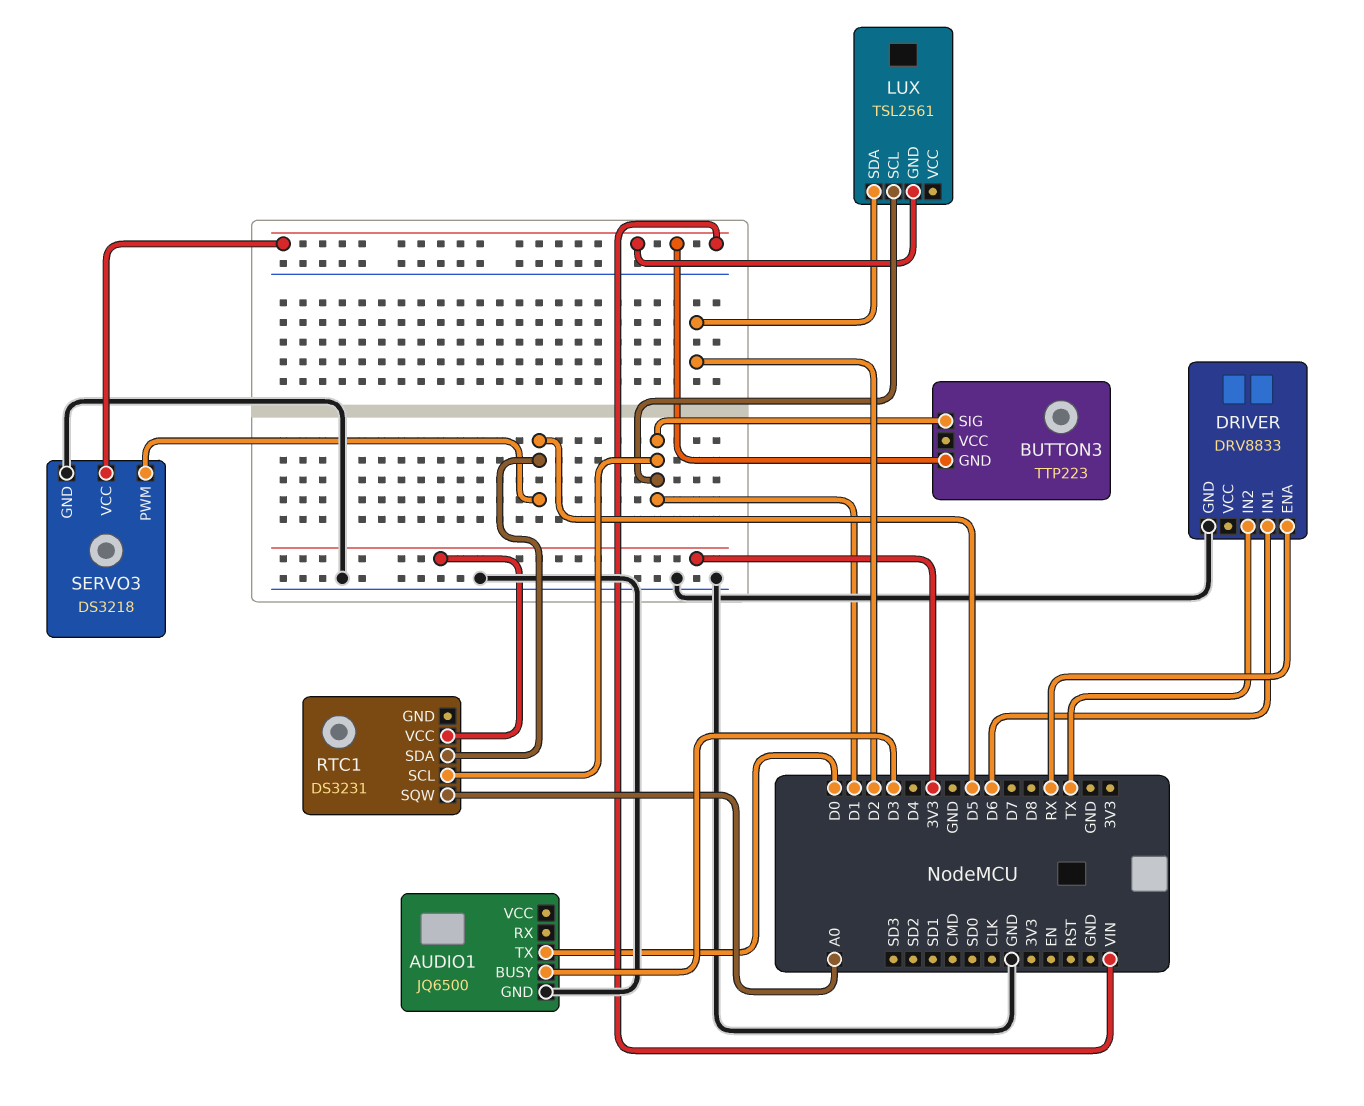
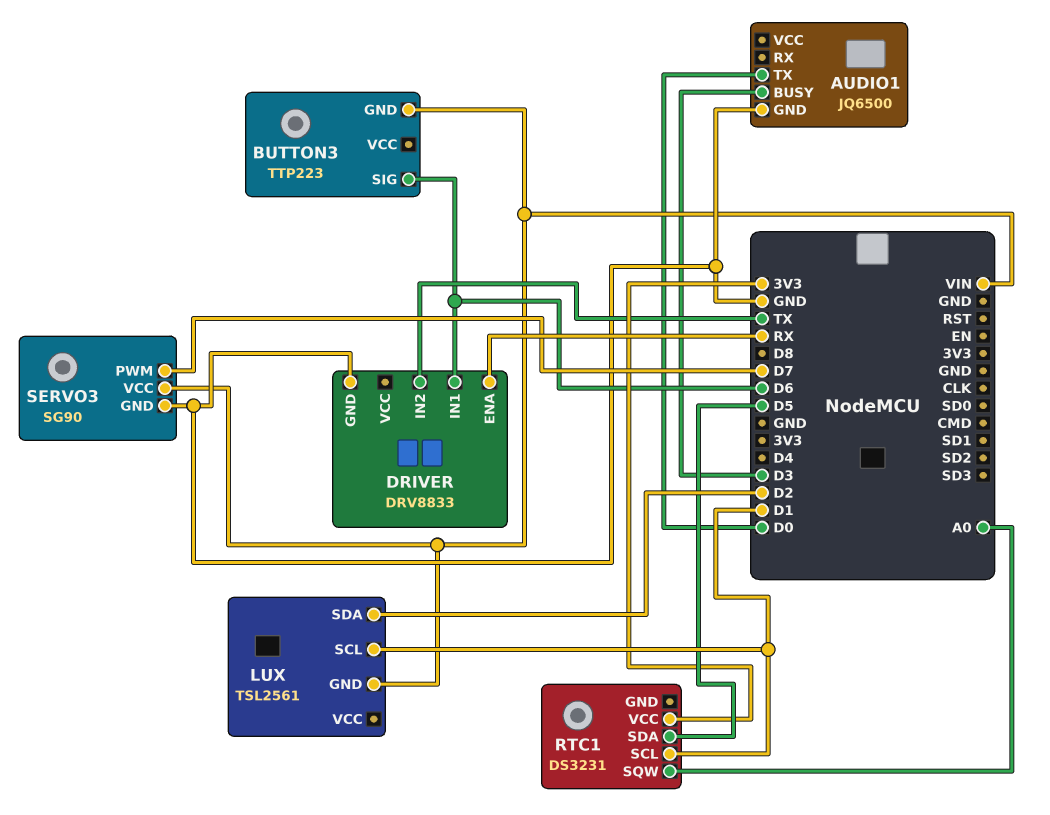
BUTTON3 pin SIG: D1 -> D6
SERVO3: DS3218 -> SG90
SERVO3 pin PWM: D5 -> D7

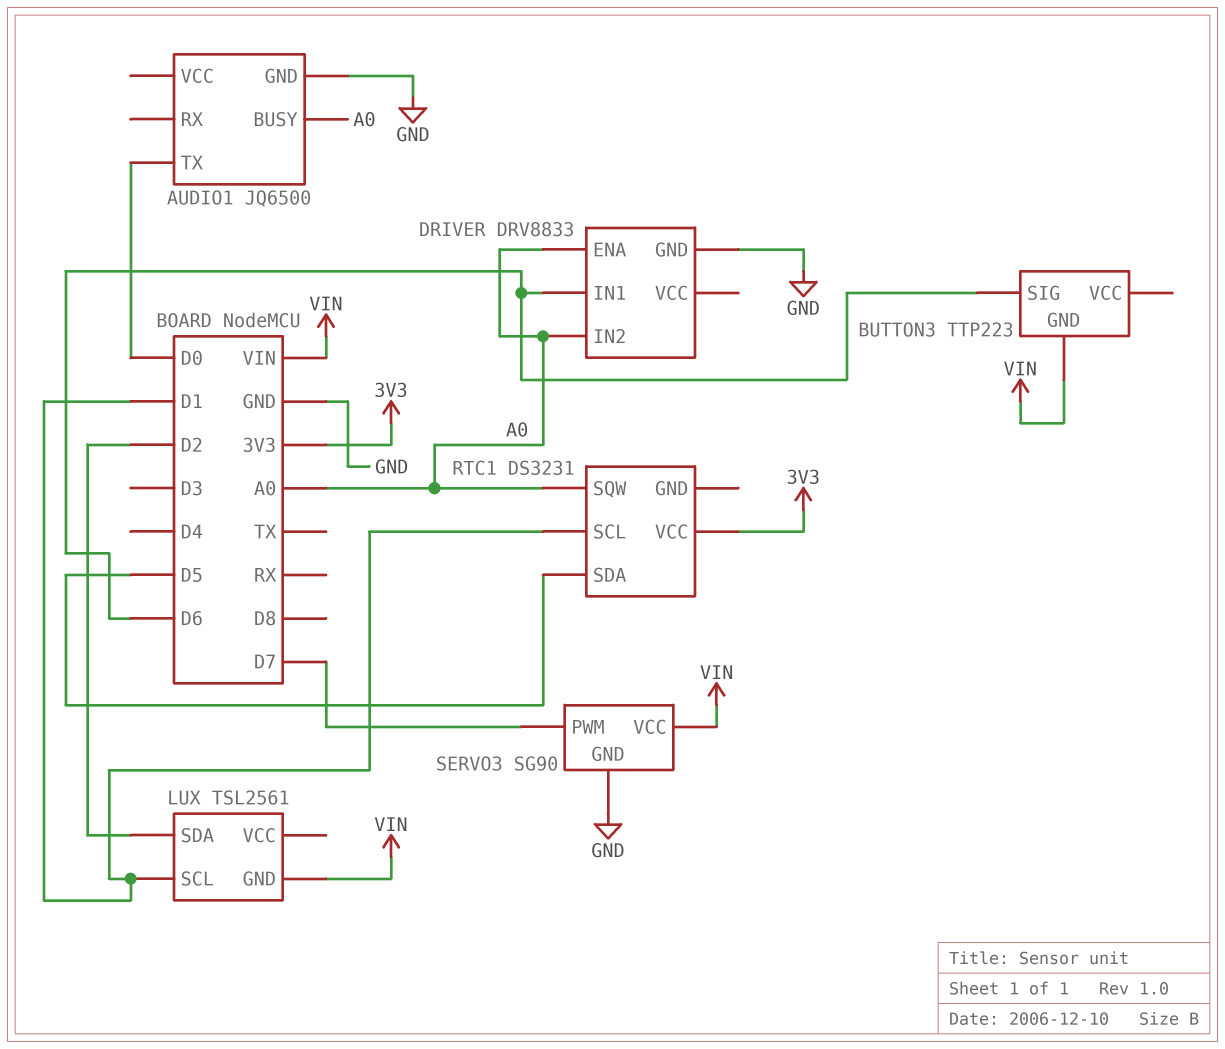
AUDIO1 pin BUSY: D3 -> A0
DRIVER pin ENA: RX -> A0
DRIVER pin IN2: TX -> A0

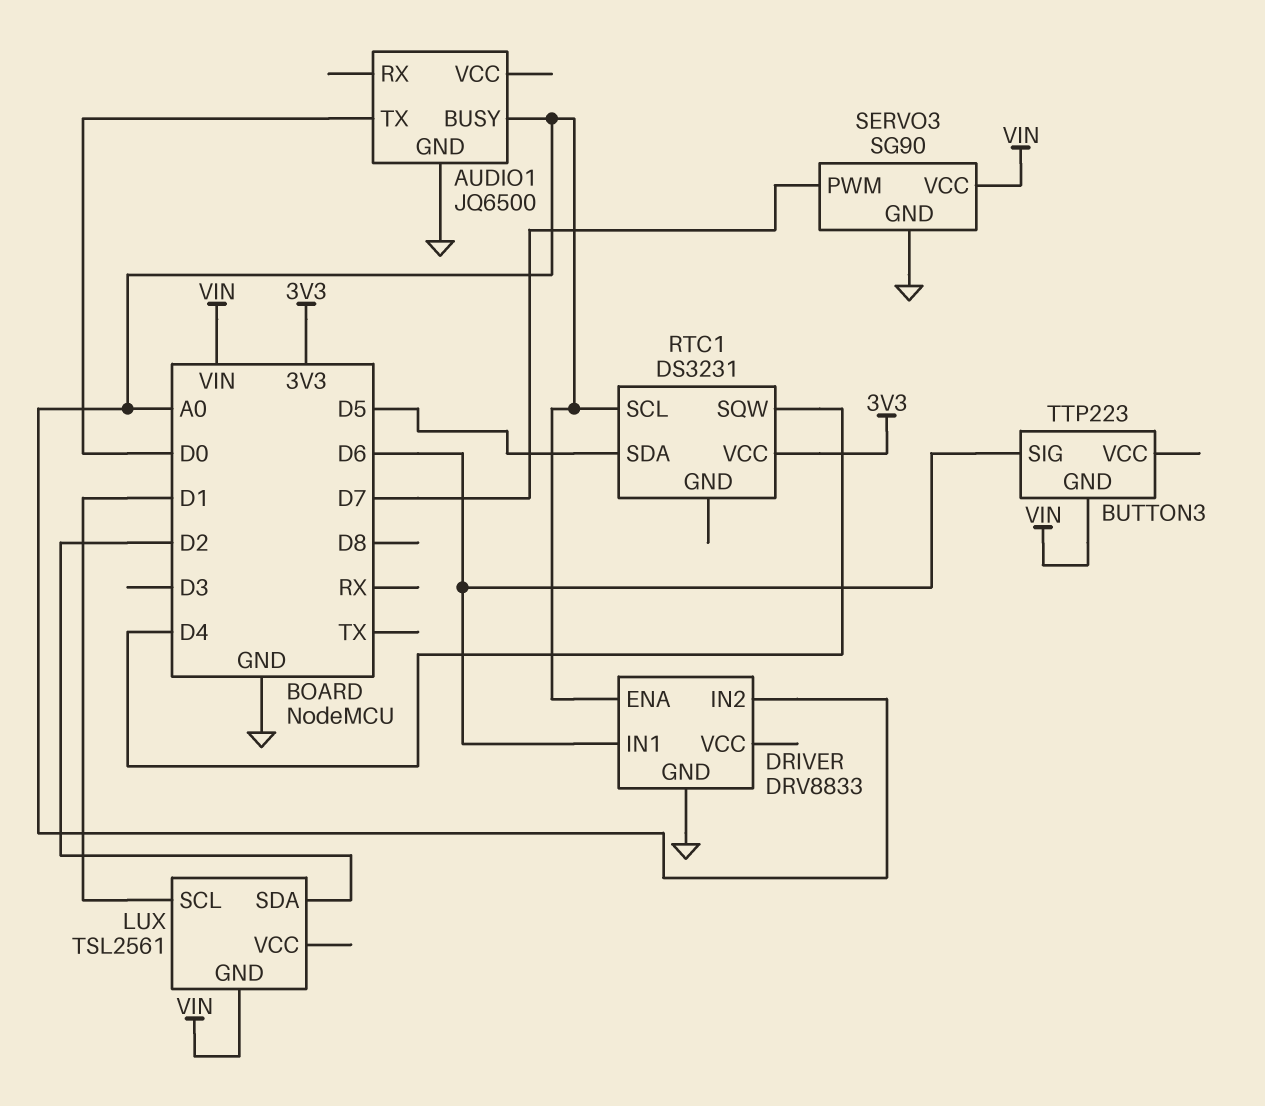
RTC1 pin SCL: D1 -> A0
RTC1 pin SQW: A0 -> D4

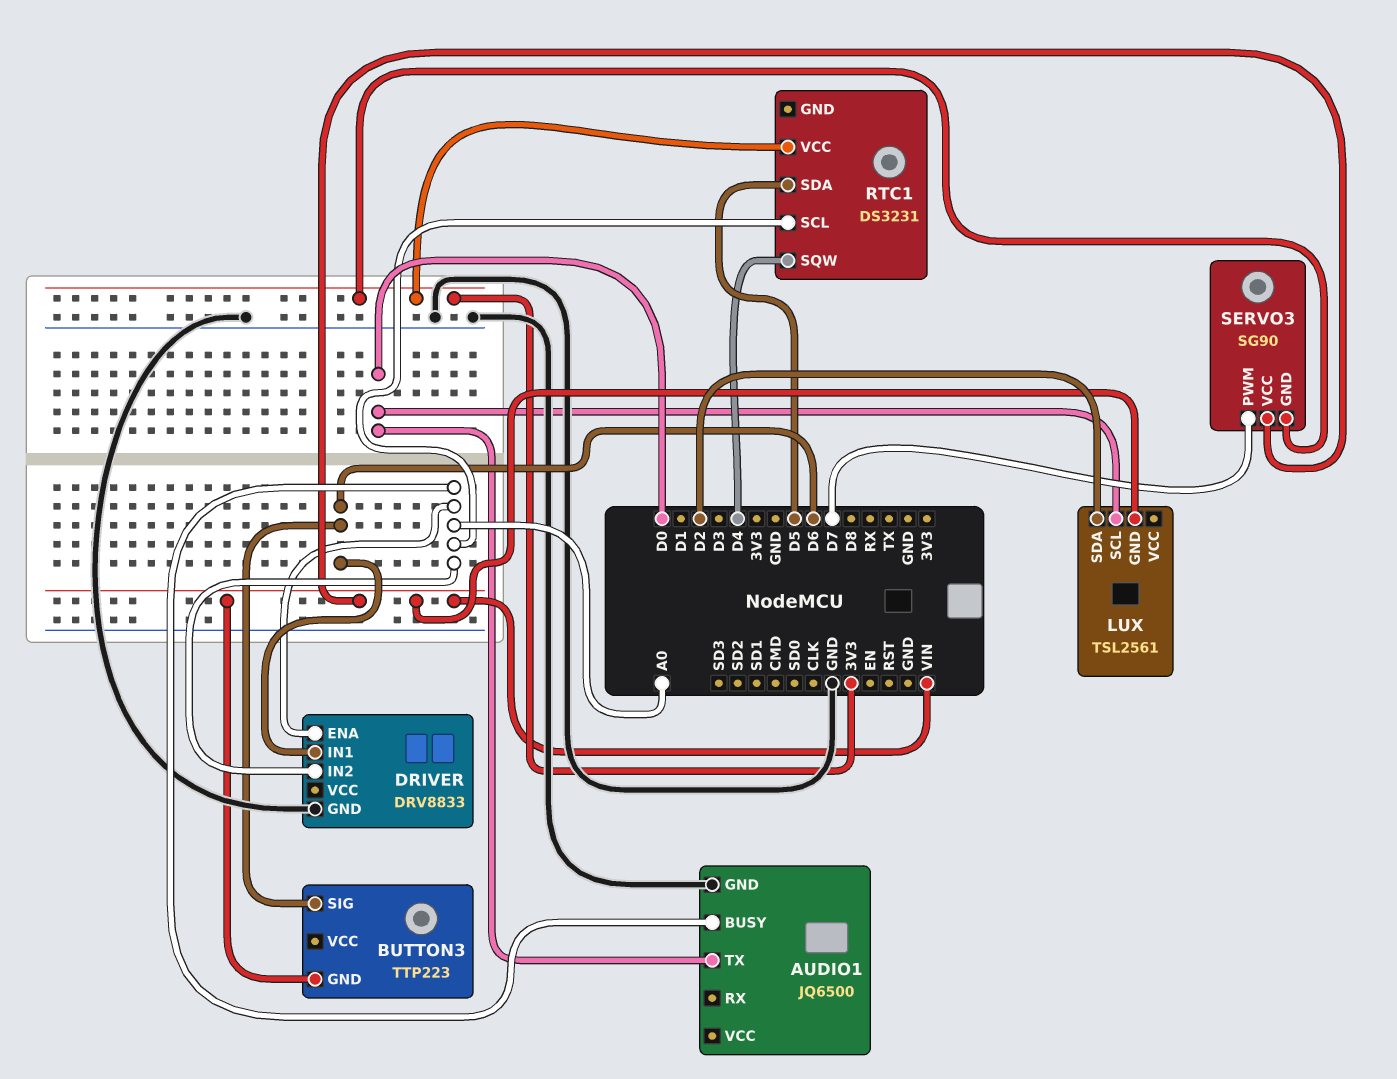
LUX pin SCL: D1 -> D0
SERVO3 pin GND: GND -> 3V3

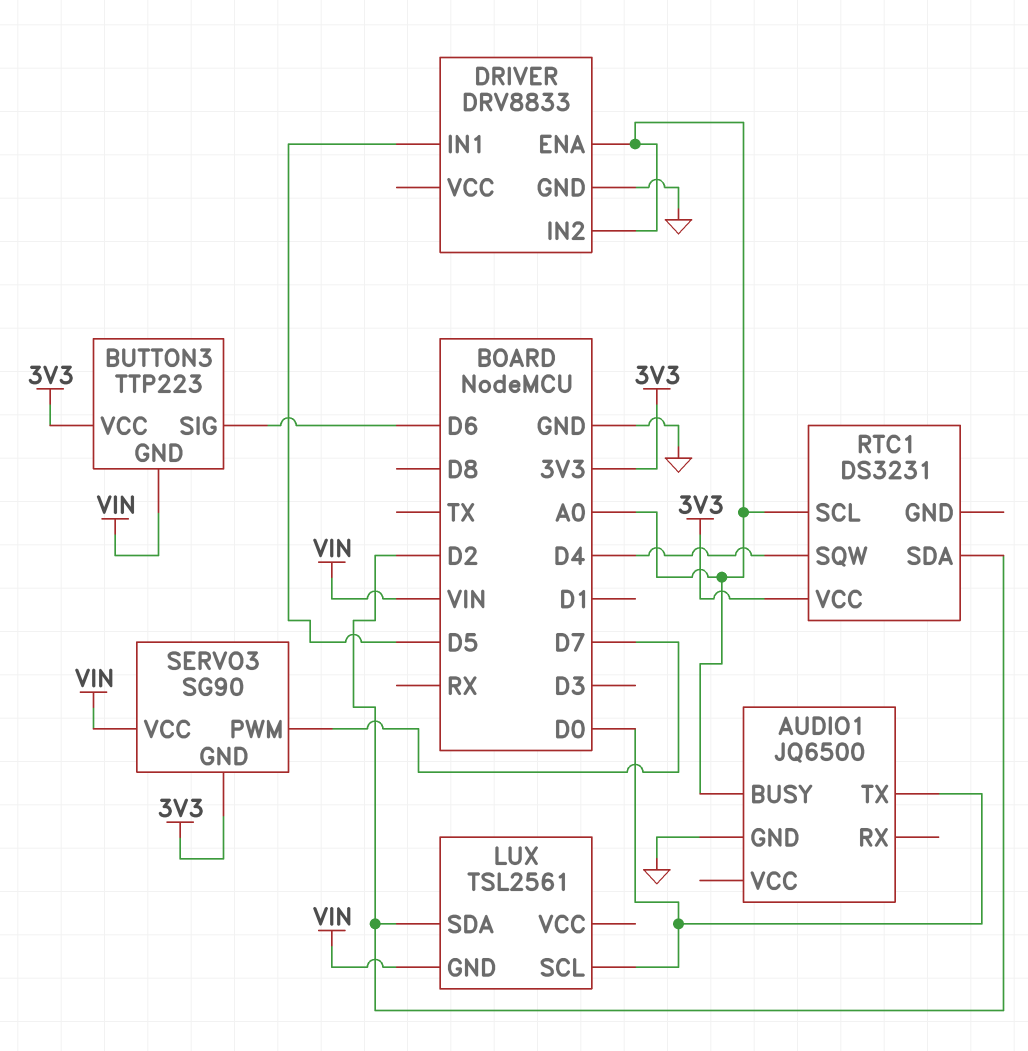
BUTTON3 pin VCC: none -> 3V3
DRIVER pin IN1: D6 -> D5
RTC1 pin SDA: D5 -> D2

